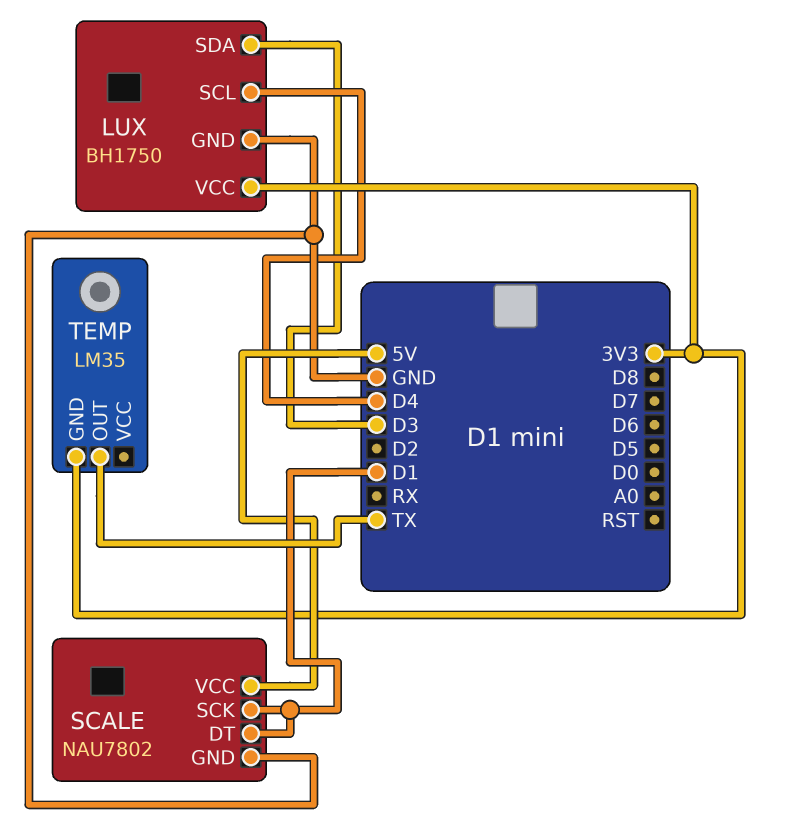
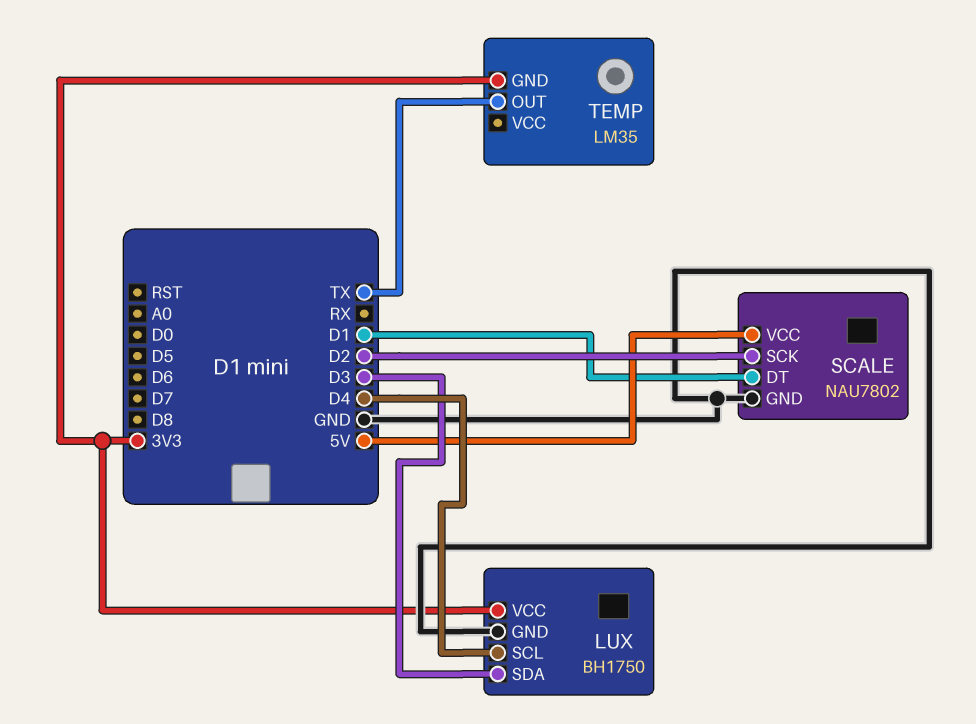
SCALE pin SCK: D1 -> D2

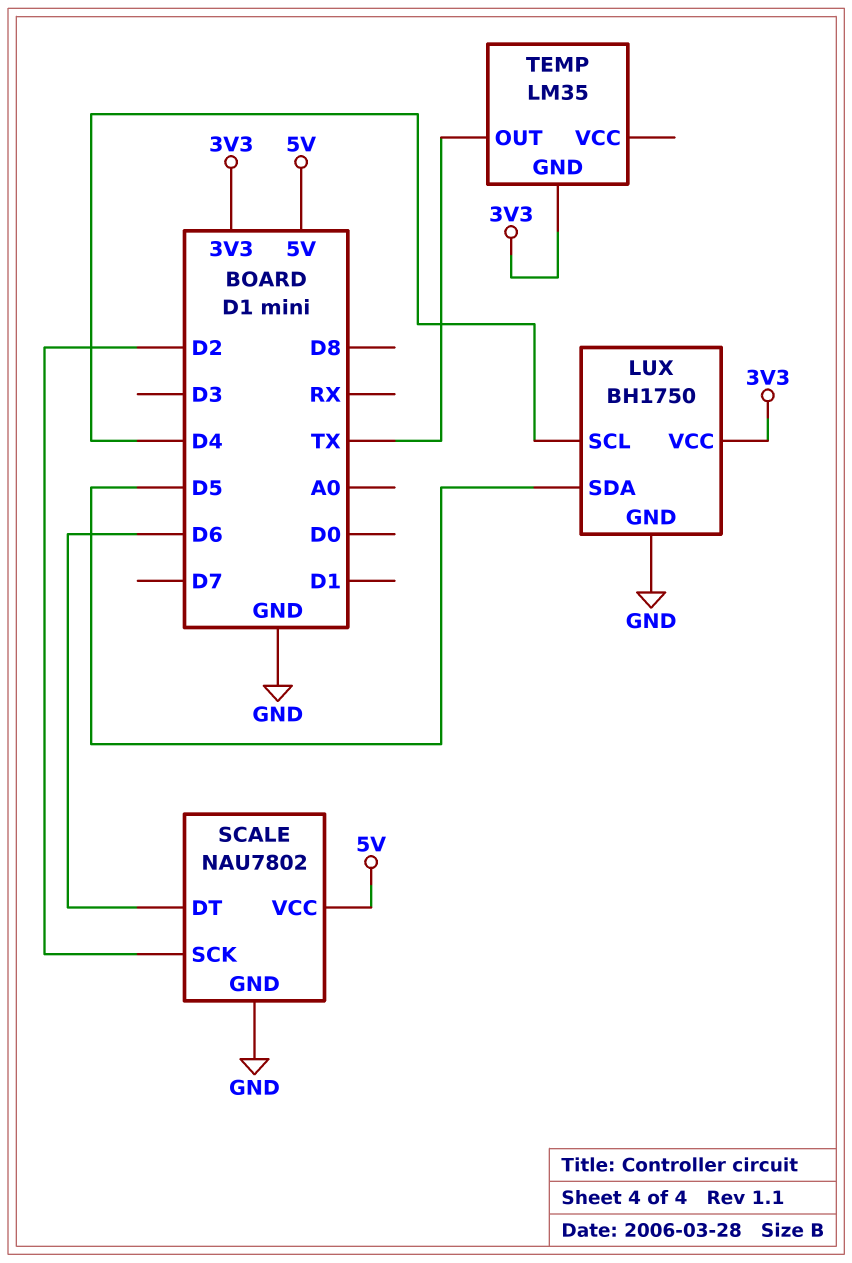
LUX pin SDA: D3 -> D5
SCALE pin DT: D1 -> D6

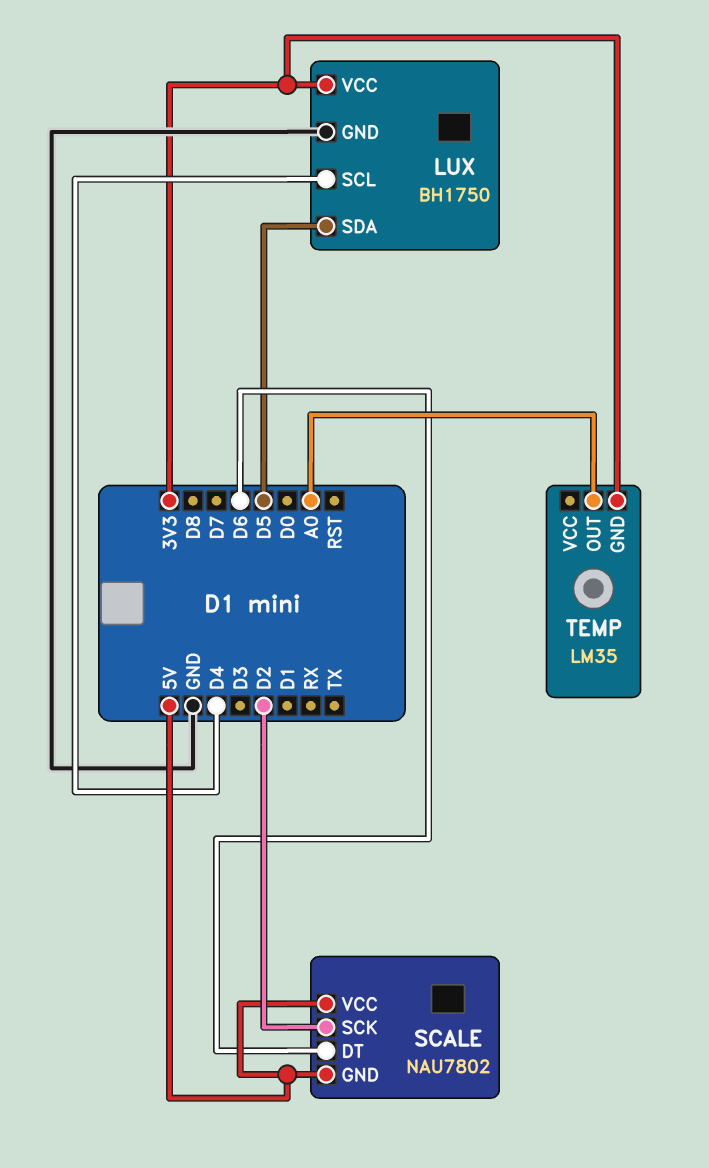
SCALE pin GND: GND -> 5V
TEMP pin OUT: TX -> A0

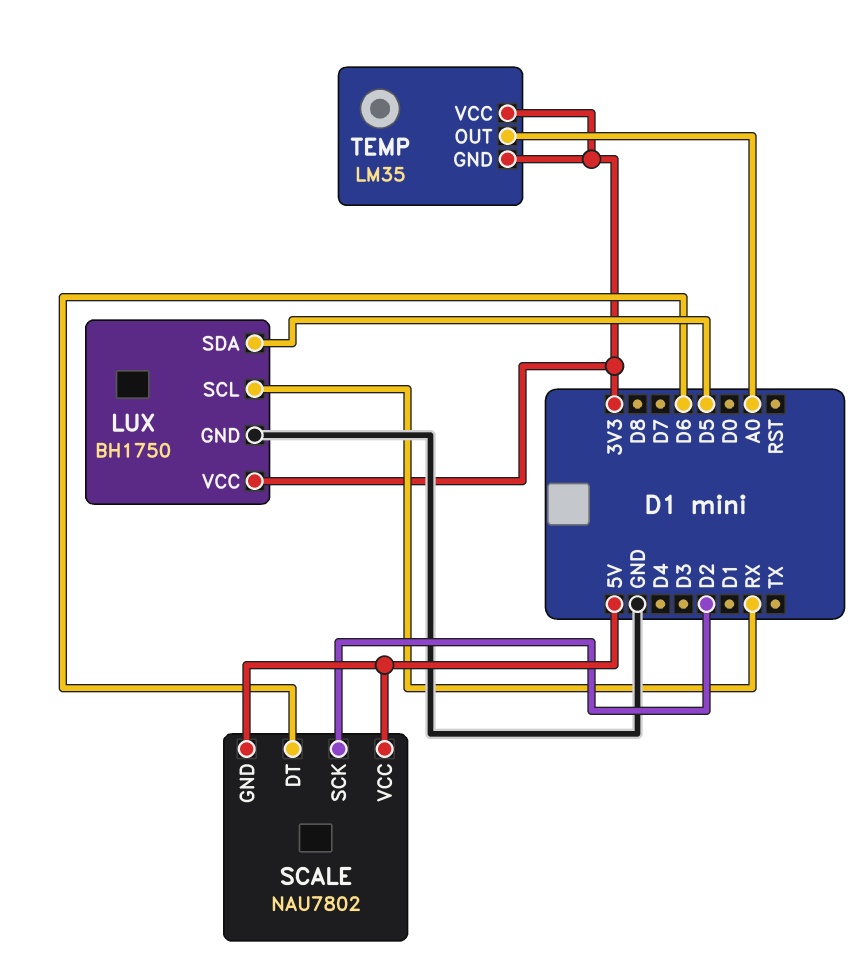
LUX pin SCL: D4 -> RX
TEMP pin VCC: none -> 3V3

